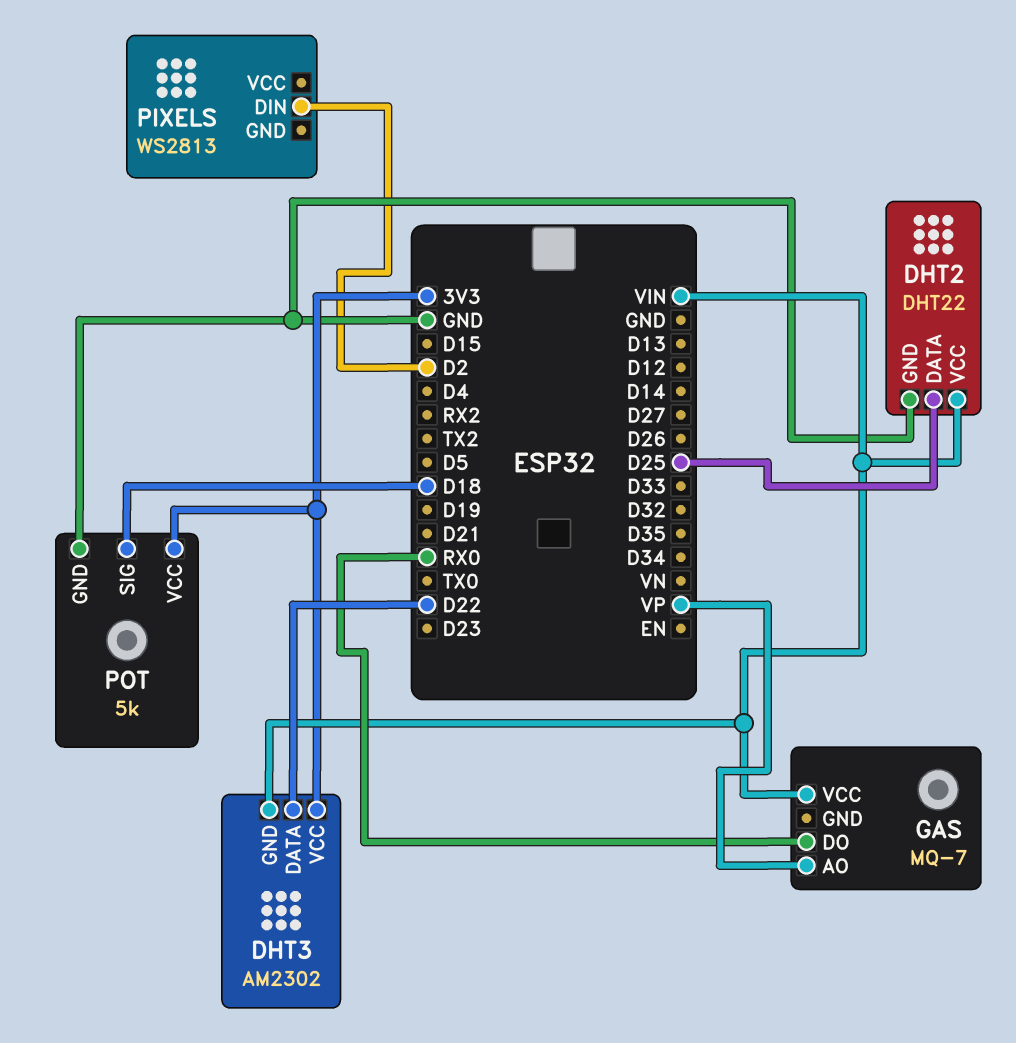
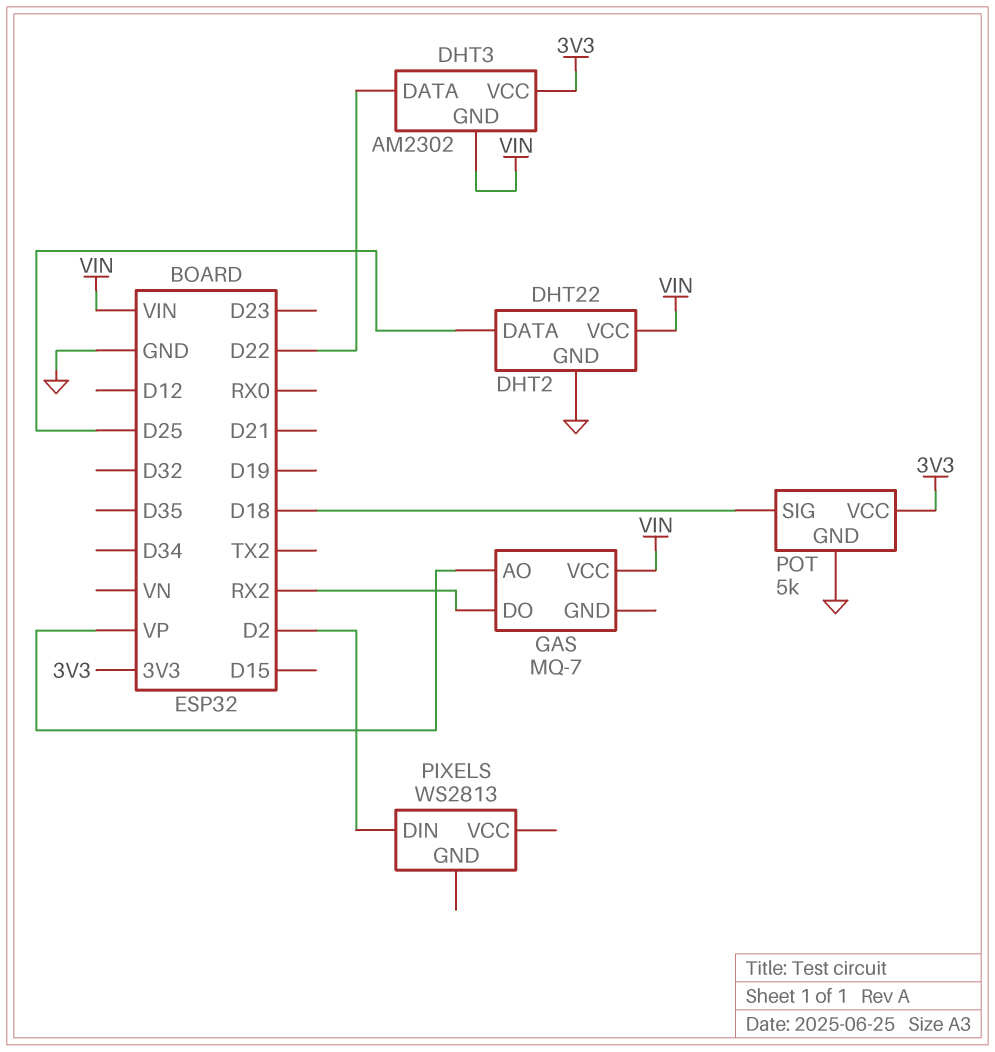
GAS pin DO: RX0 -> RX2

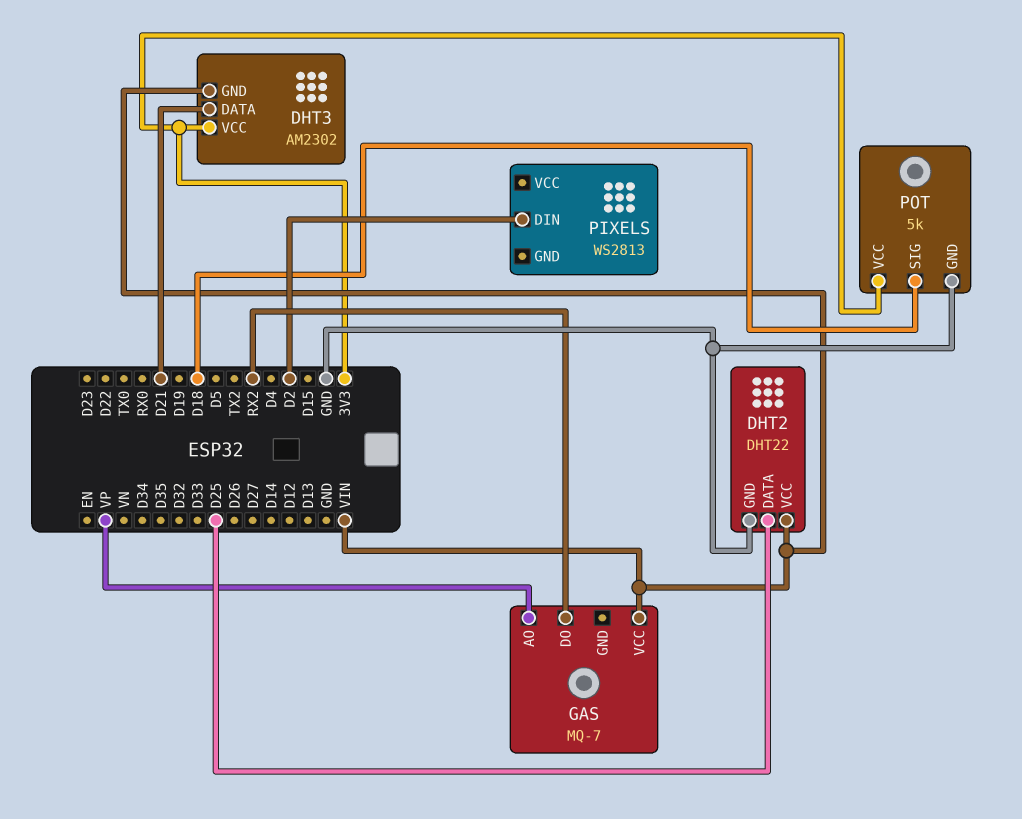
DHT3 pin DATA: D22 -> D21

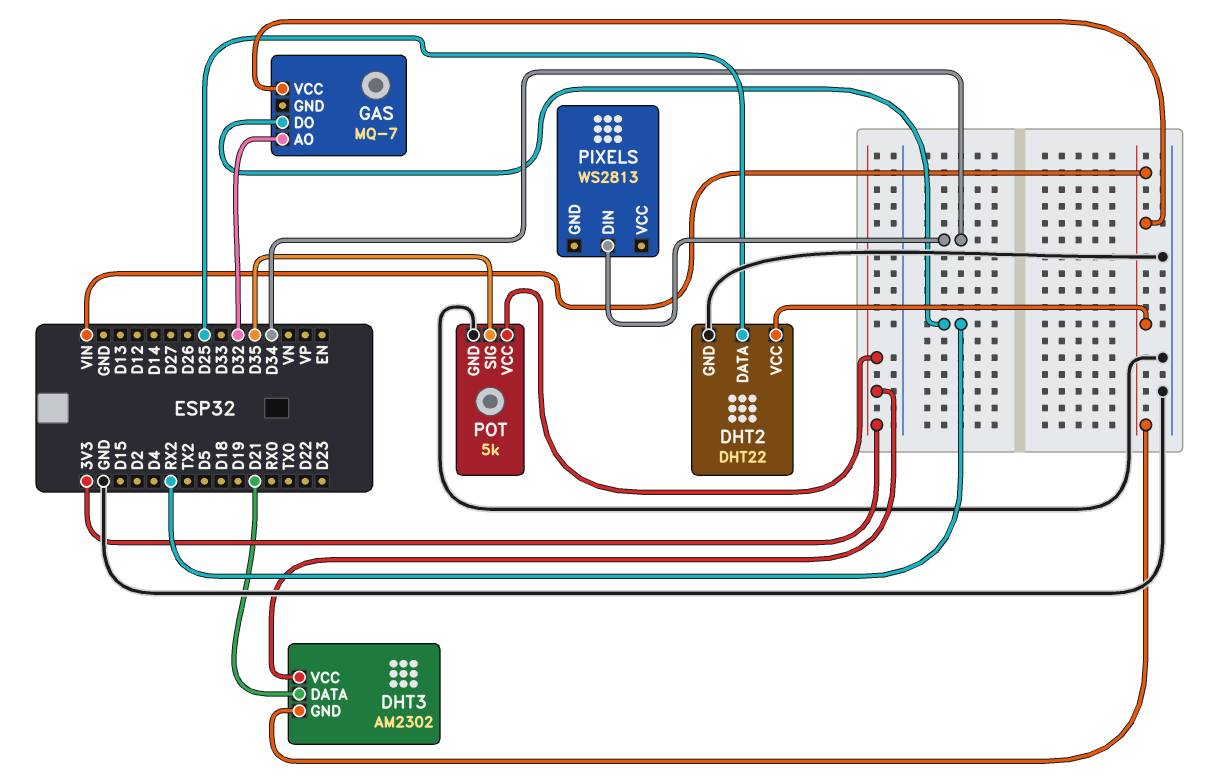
GAS pin AO: VP -> D32
PIXELS pin DIN: D2 -> D34
POT pin SIG: D18 -> D35

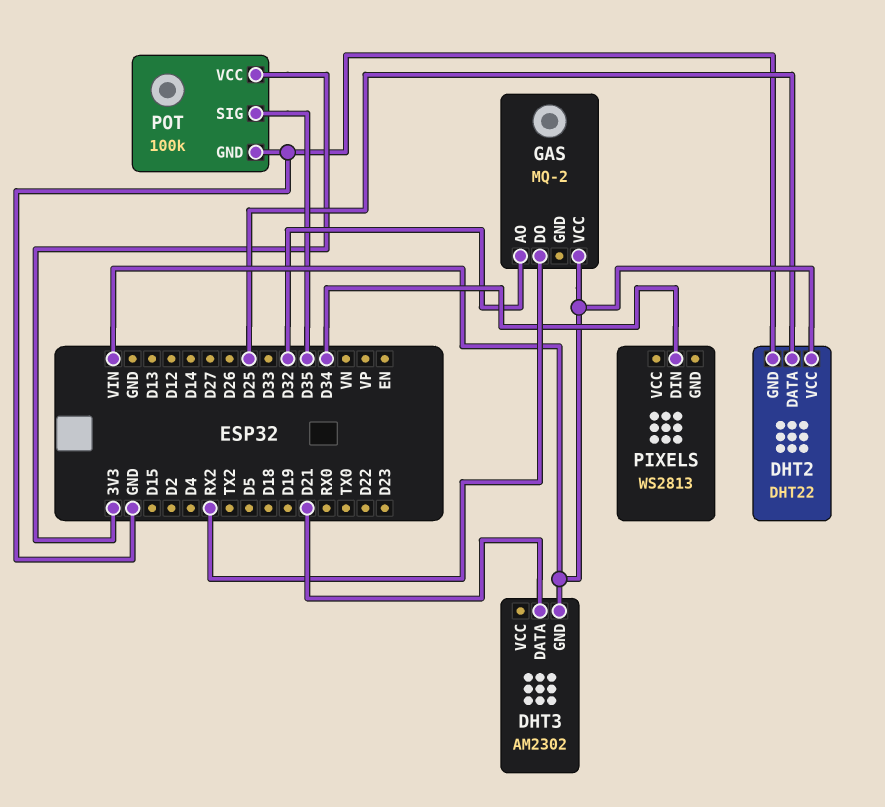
DHT3 pin VCC: 3V3 -> none
GAS: MQ-7 -> MQ-2
POT: 5k -> 100k

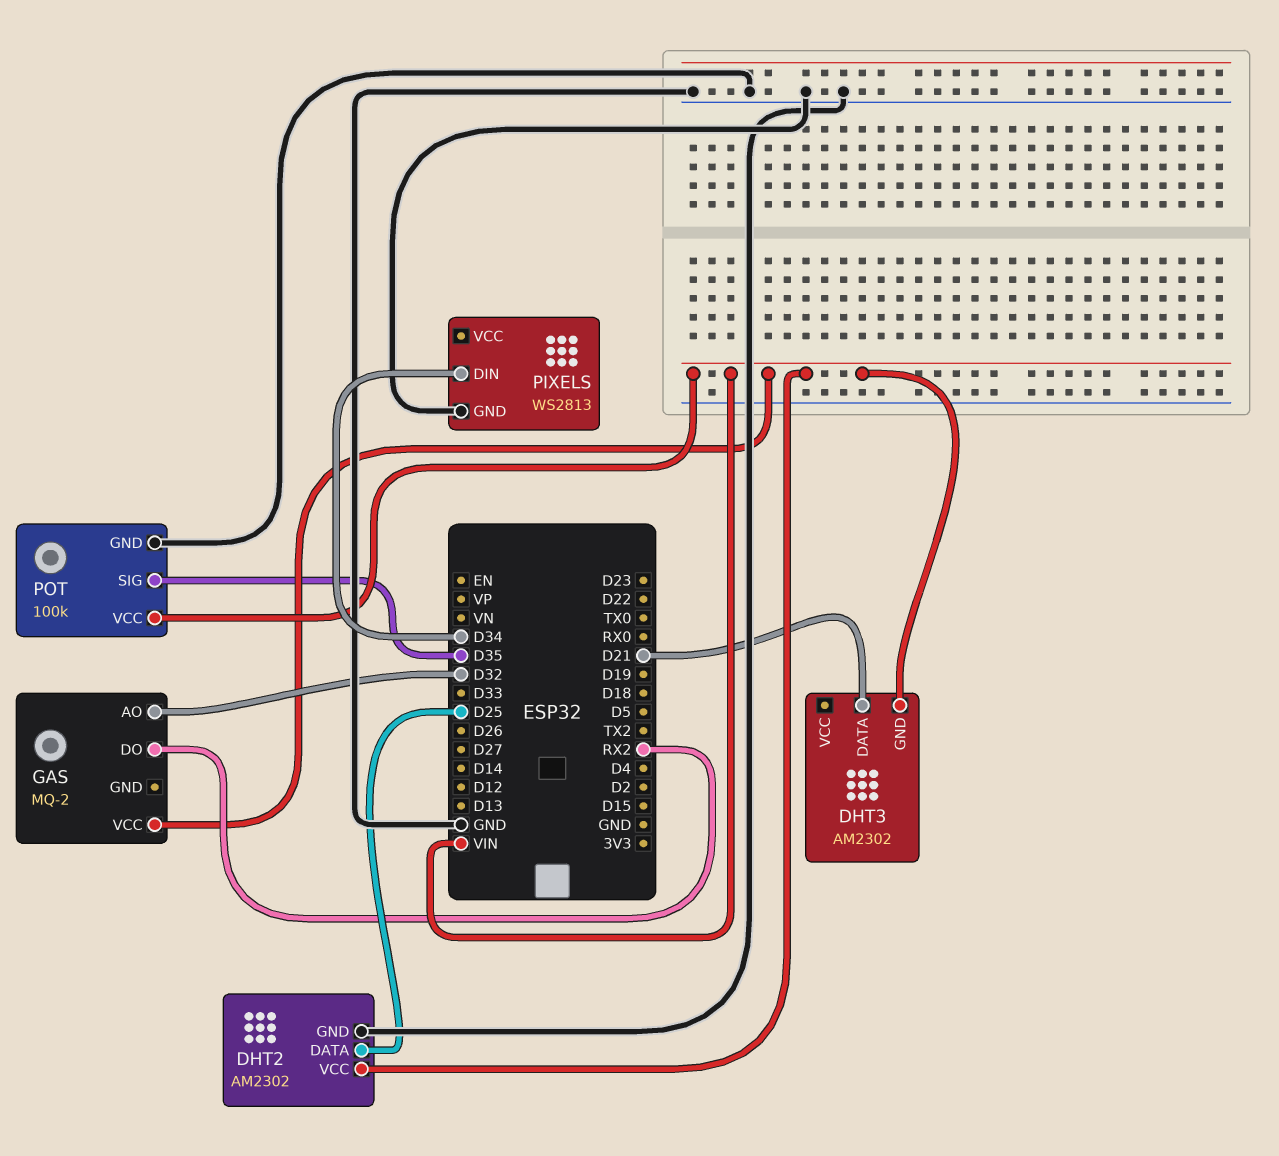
DHT2: DHT22 -> AM2302
PIXELS pin GND: none -> GND
POT pin VCC: 3V3 -> VIN

